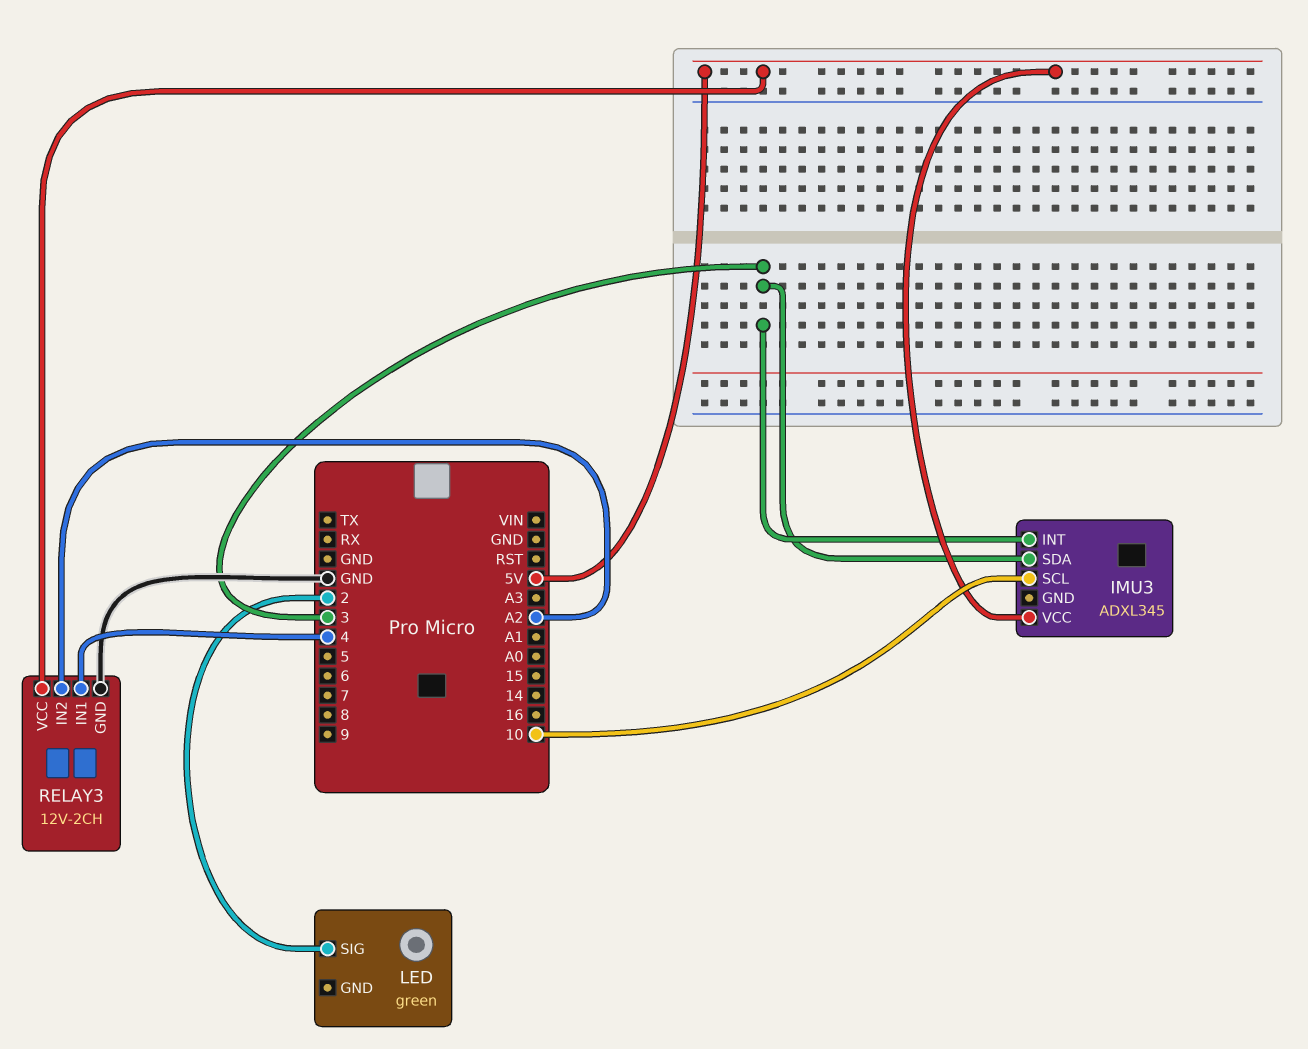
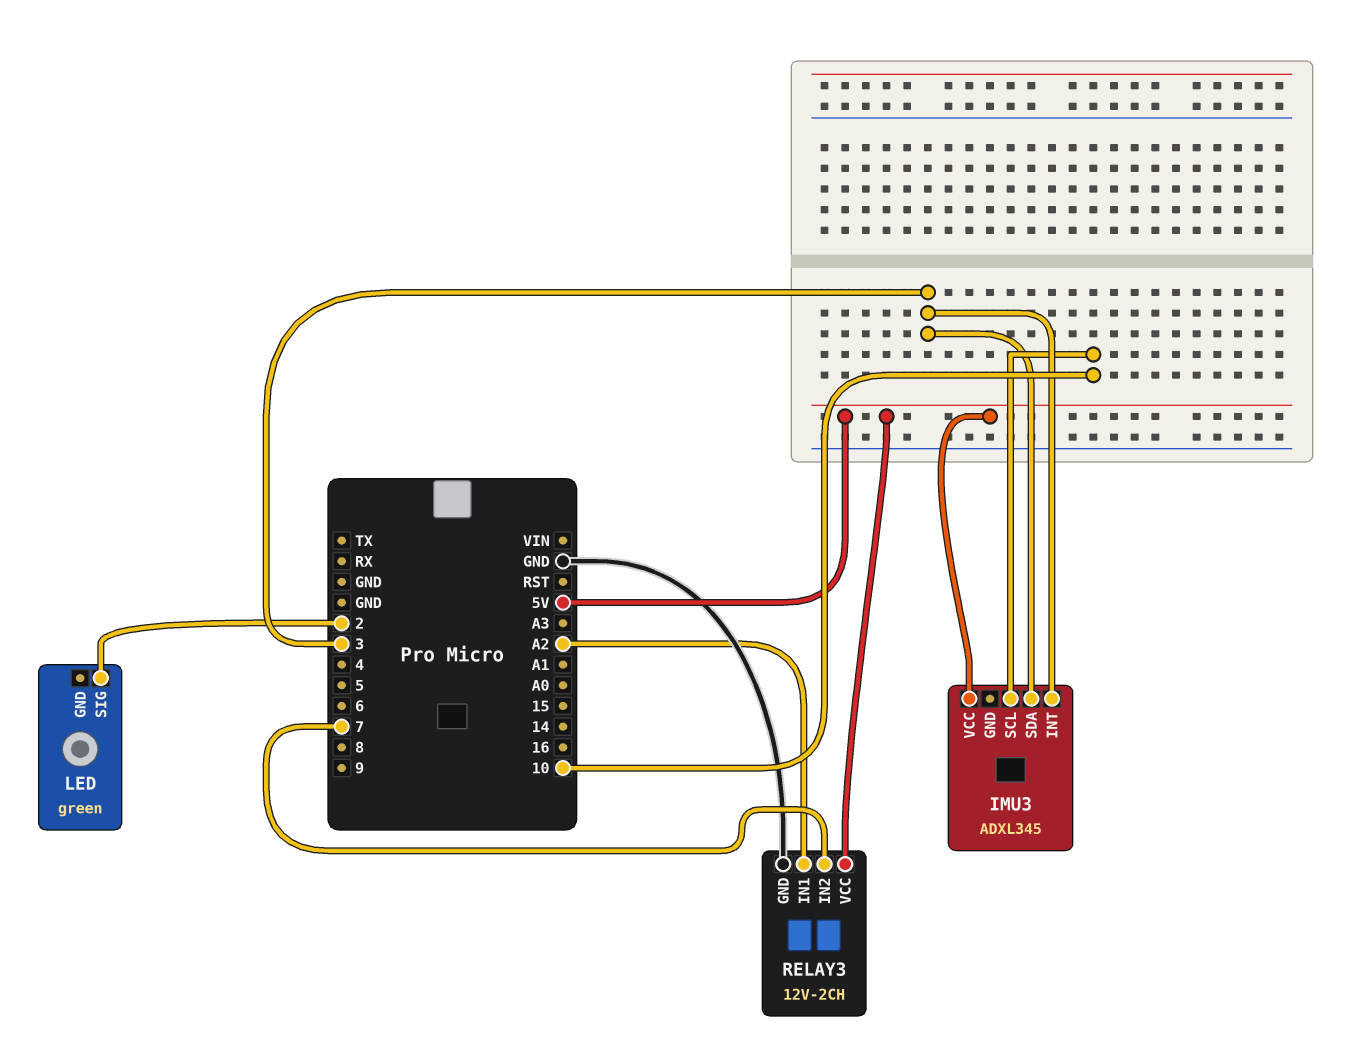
RELAY3 pin IN1: 4 -> A2
RELAY3 pin IN2: A2 -> 7

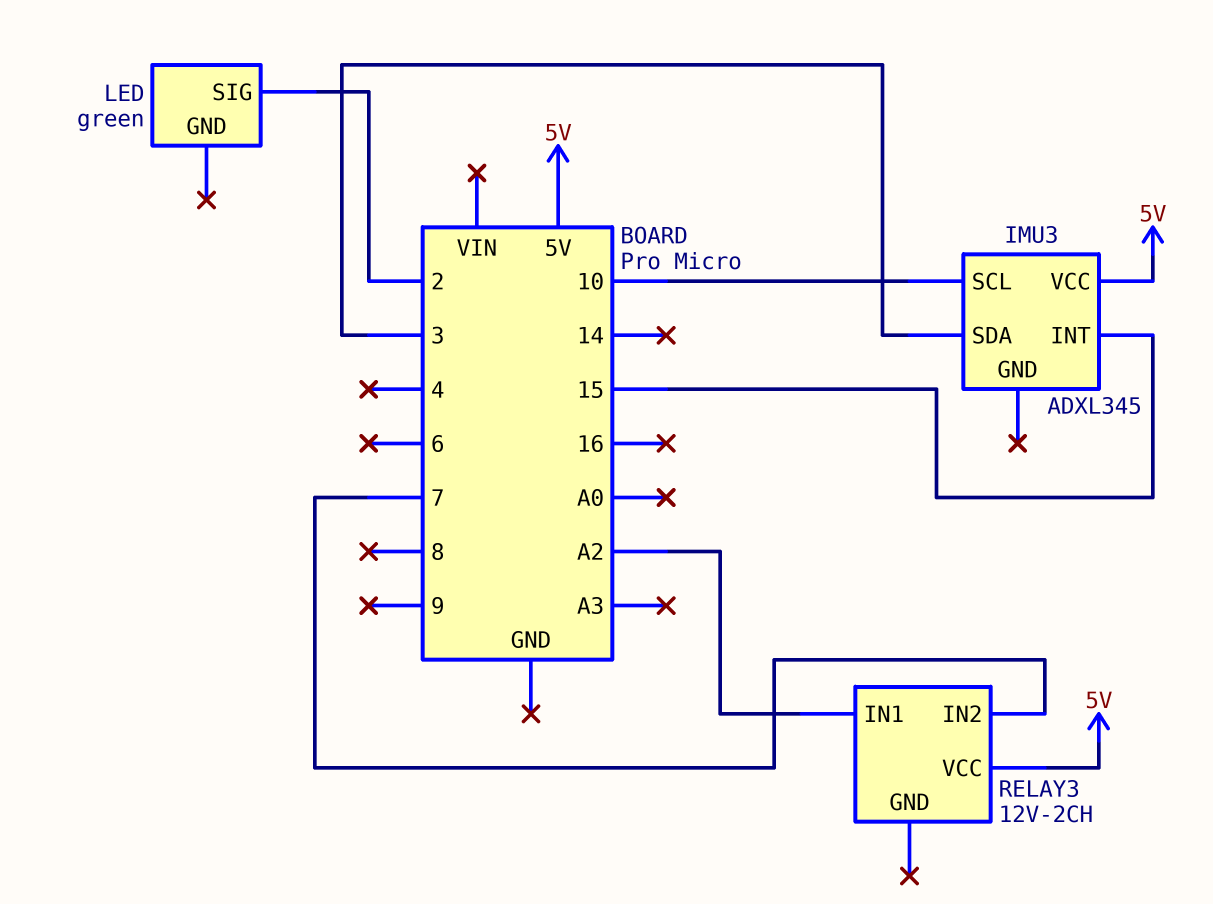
IMU3 pin INT: 3 -> 15
RELAY3 pin GND: GND -> none

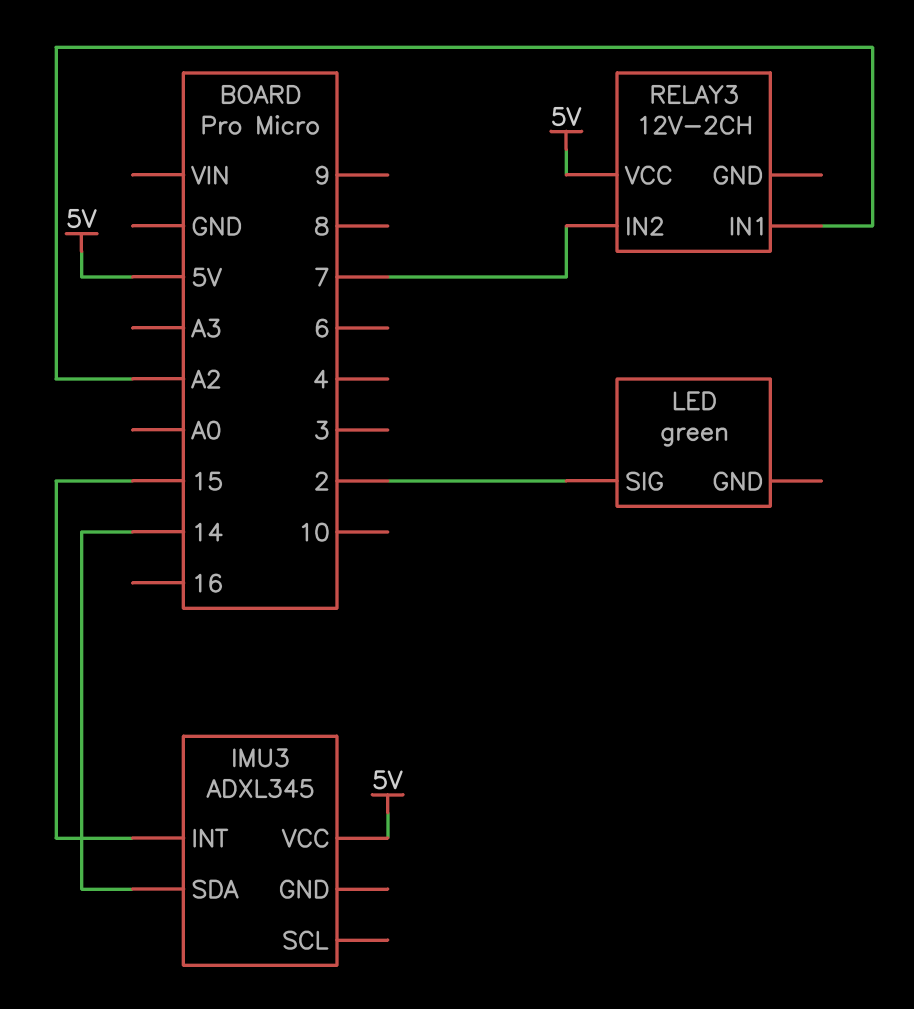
IMU3 pin SCL: 10 -> none
IMU3 pin SDA: 3 -> 14

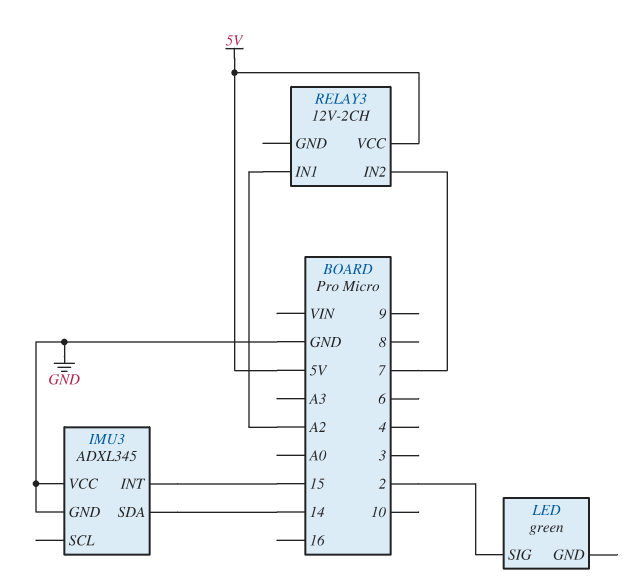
IMU3 pin GND: none -> GND
IMU3 pin VCC: 5V -> GND

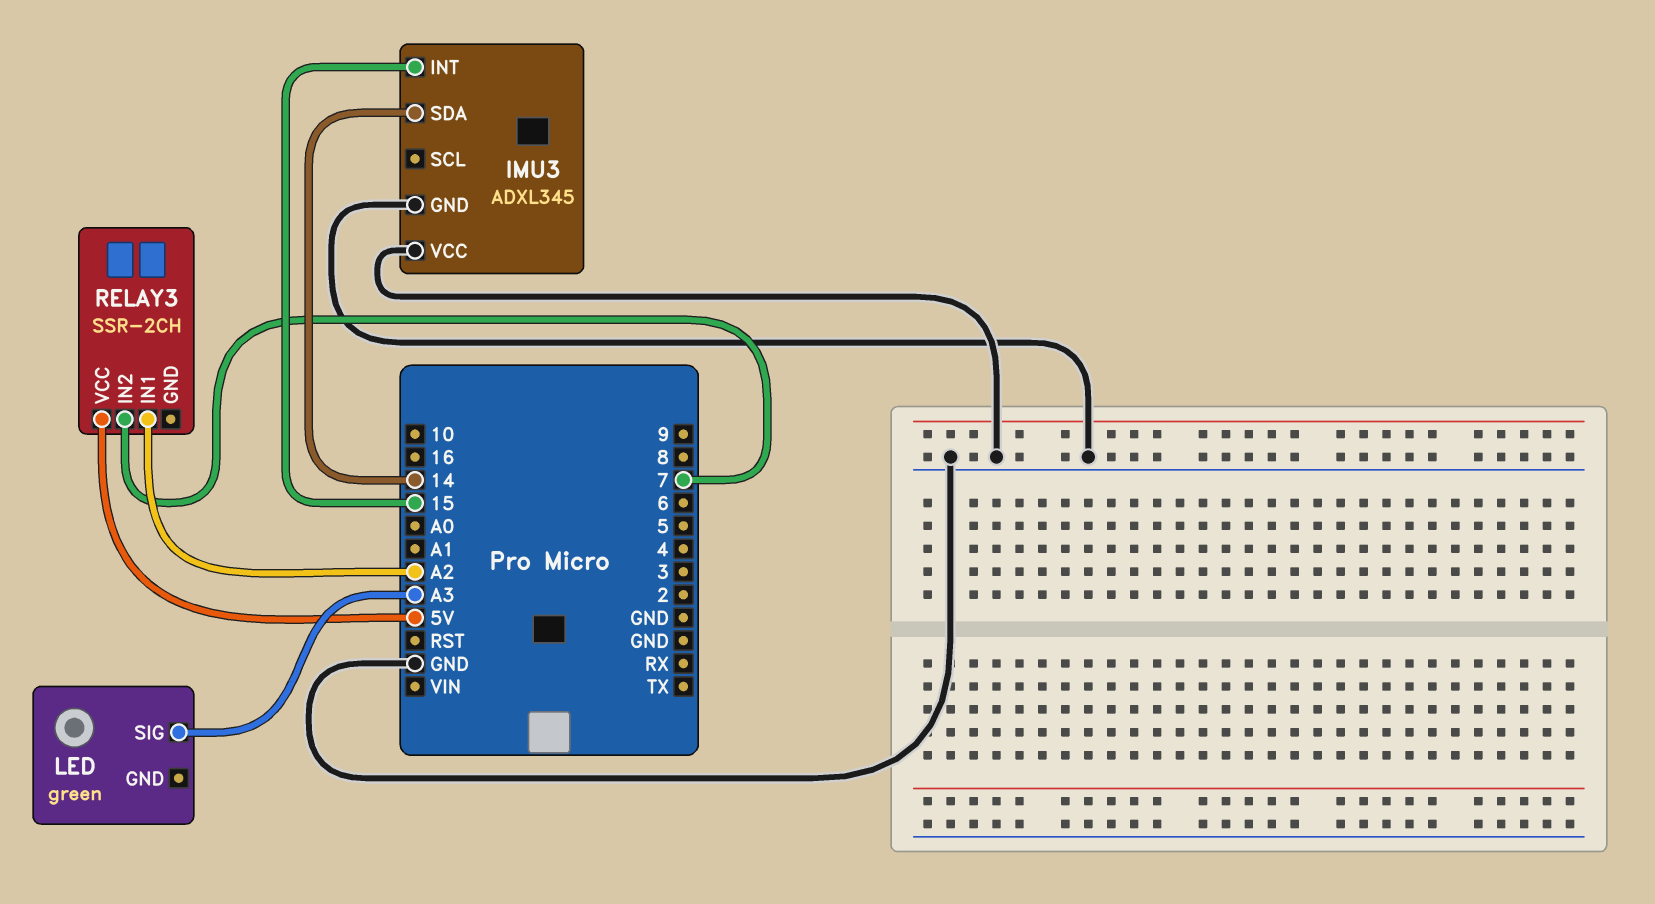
LED pin SIG: 2 -> A3
RELAY3: 12V-2CH -> SSR-2CH

